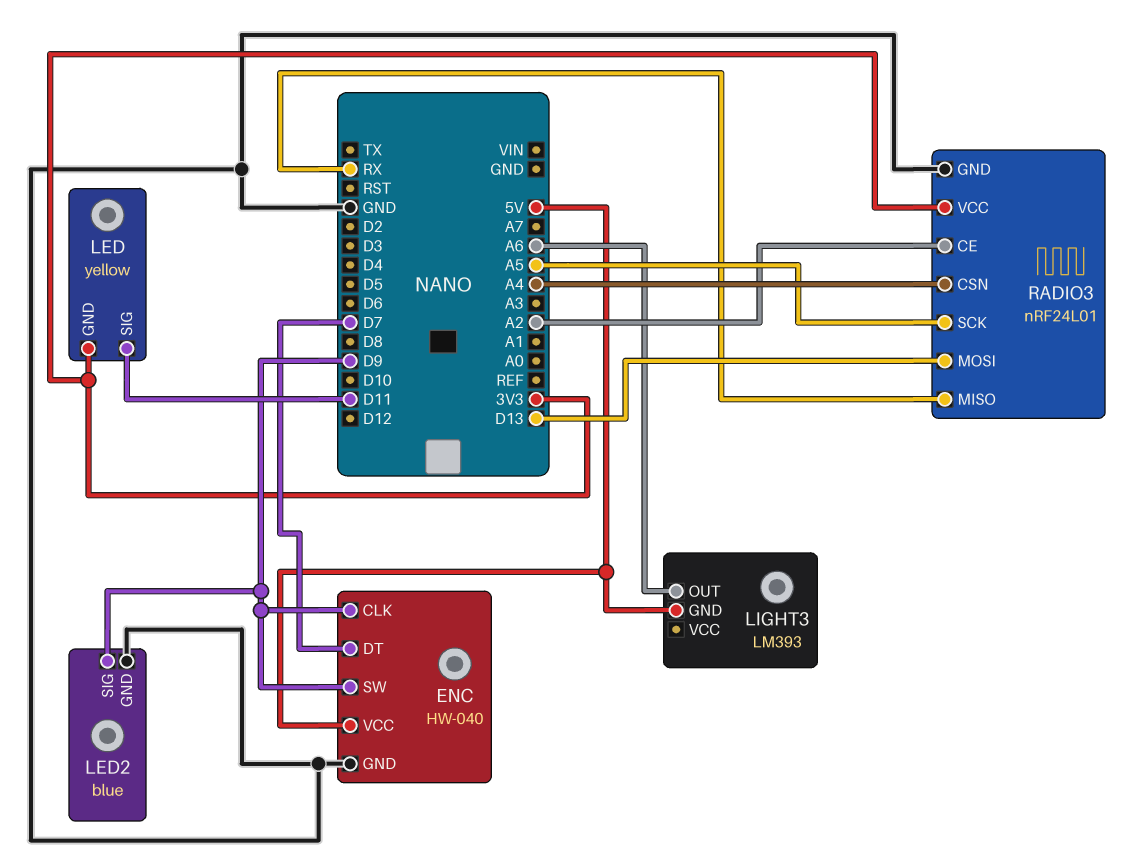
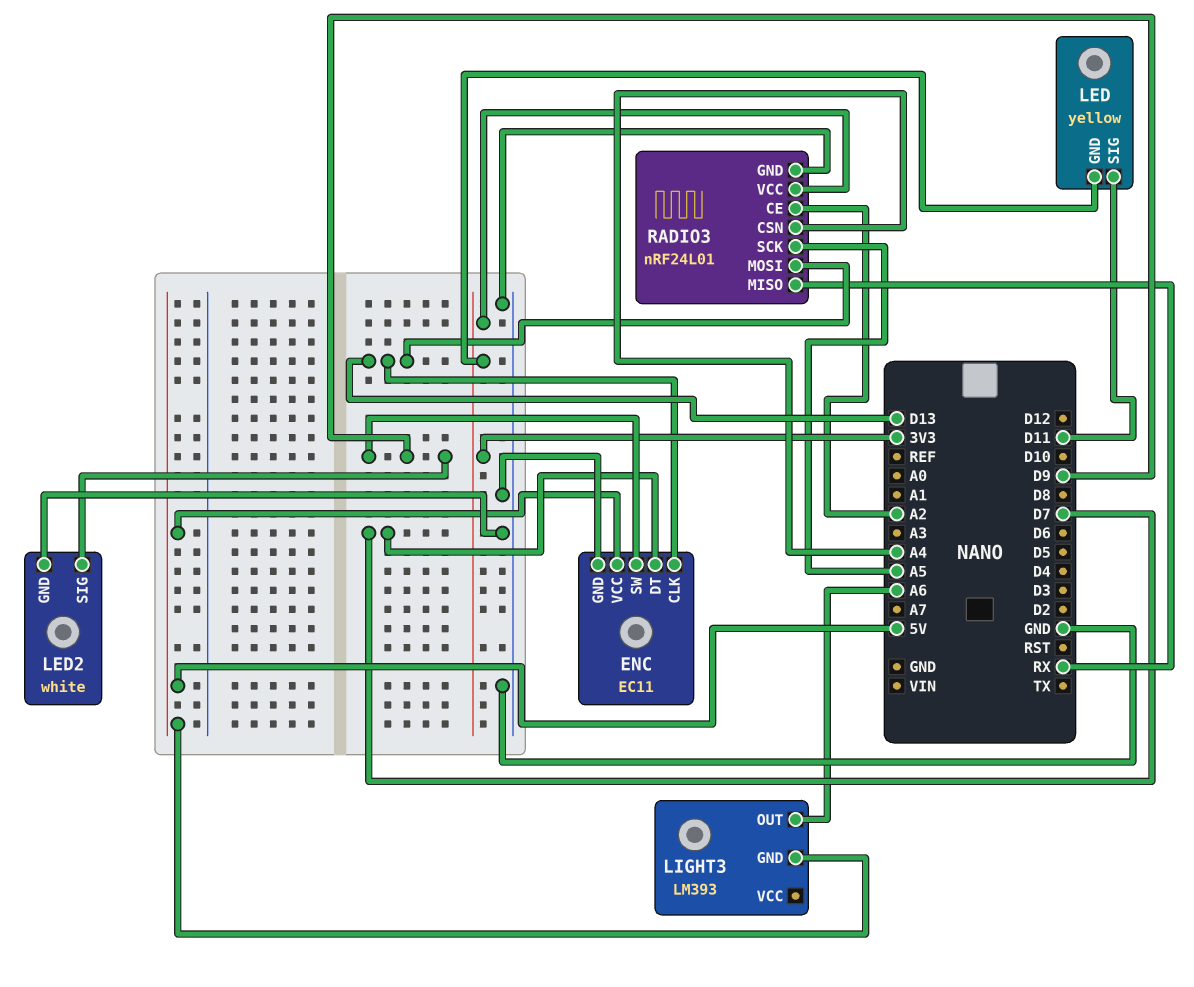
ENC: HW-040 -> EC11
ENC pin CLK: D9 -> D13
LED2: blue -> white

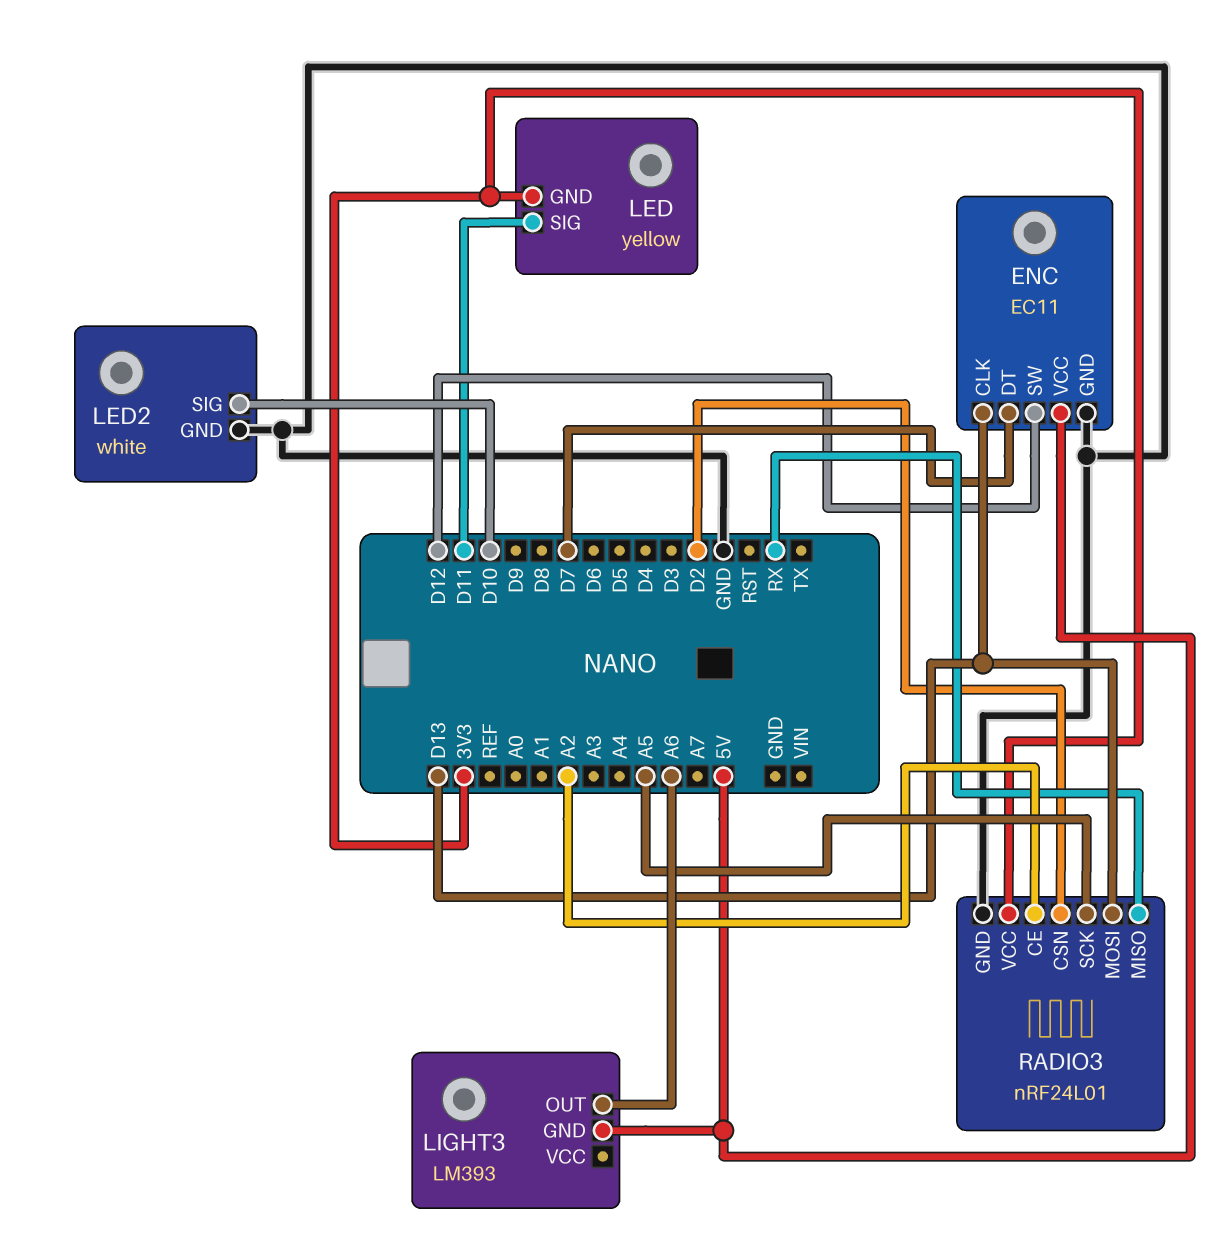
ENC pin SW: D9 -> D12
LED2 pin SIG: D9 -> D10
RADIO3 pin CSN: A4 -> D2

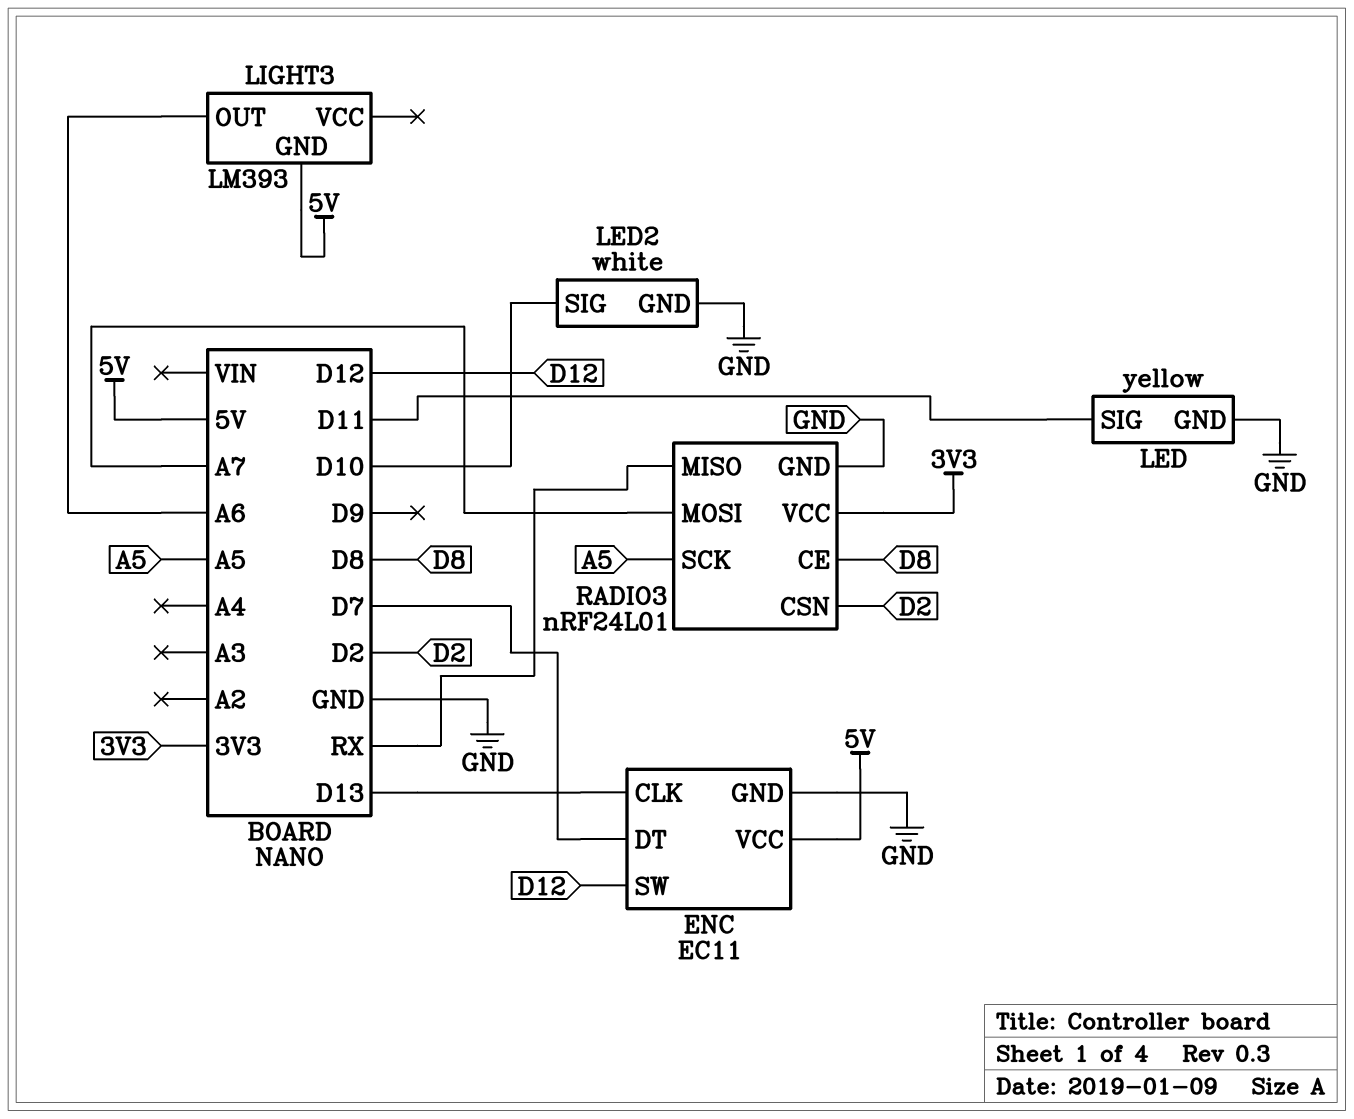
LED pin GND: 3V3 -> GND
RADIO3 pin CE: A2 -> D8
RADIO3 pin MOSI: D13 -> A7

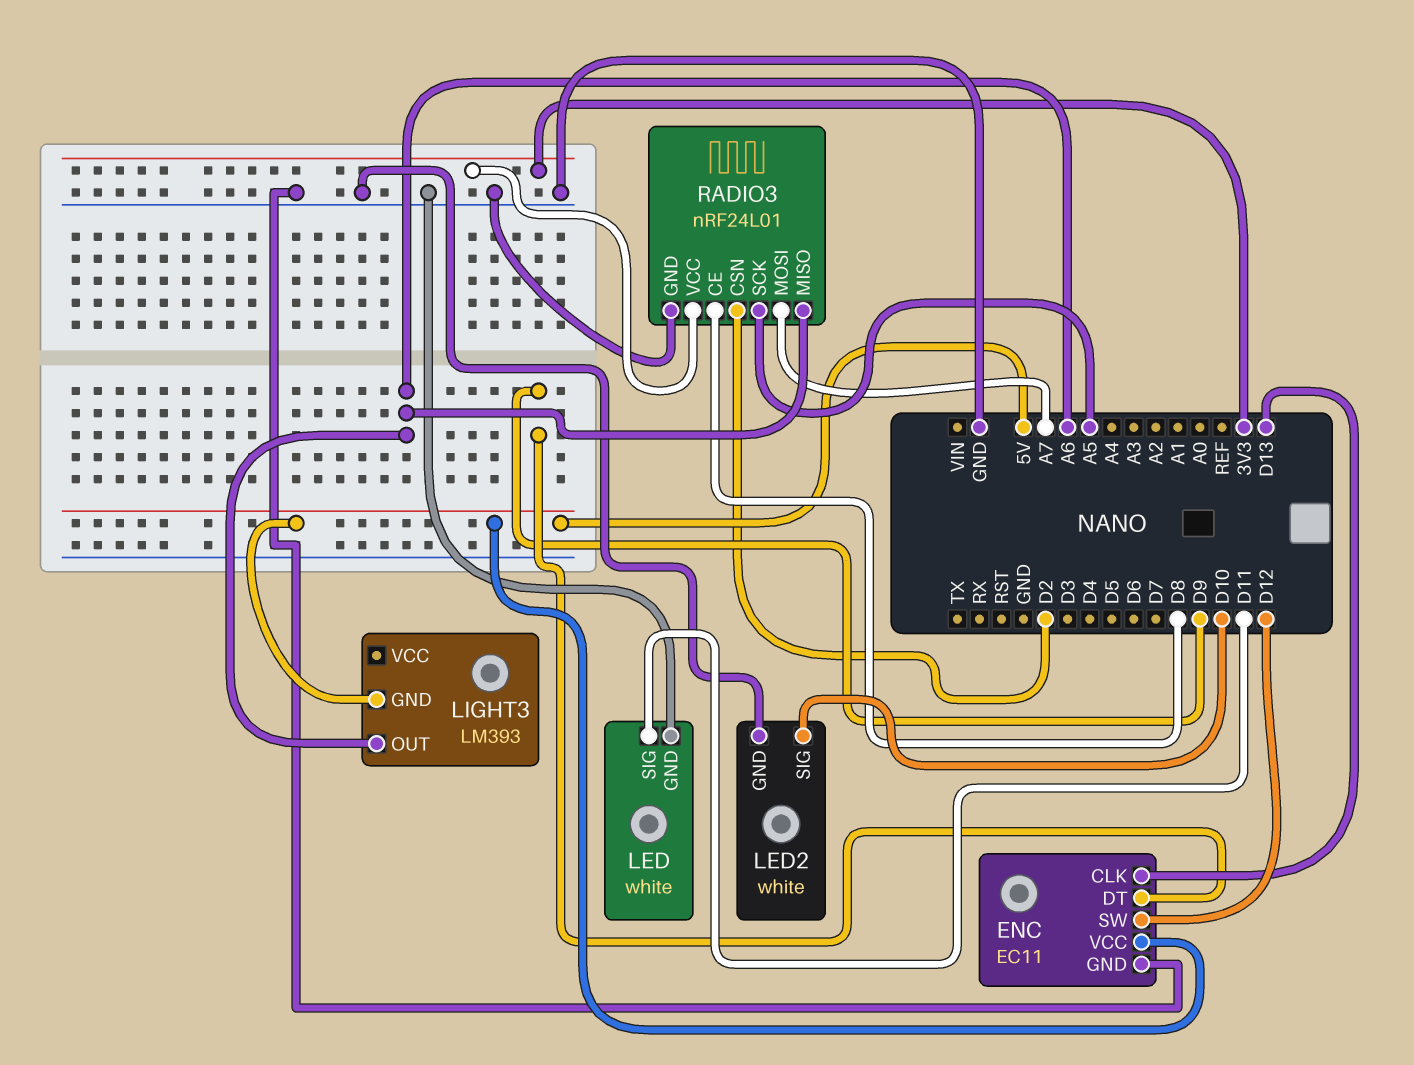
ENC pin DT: D7 -> D9
LED: yellow -> white
RADIO3 pin MISO: RX -> A6

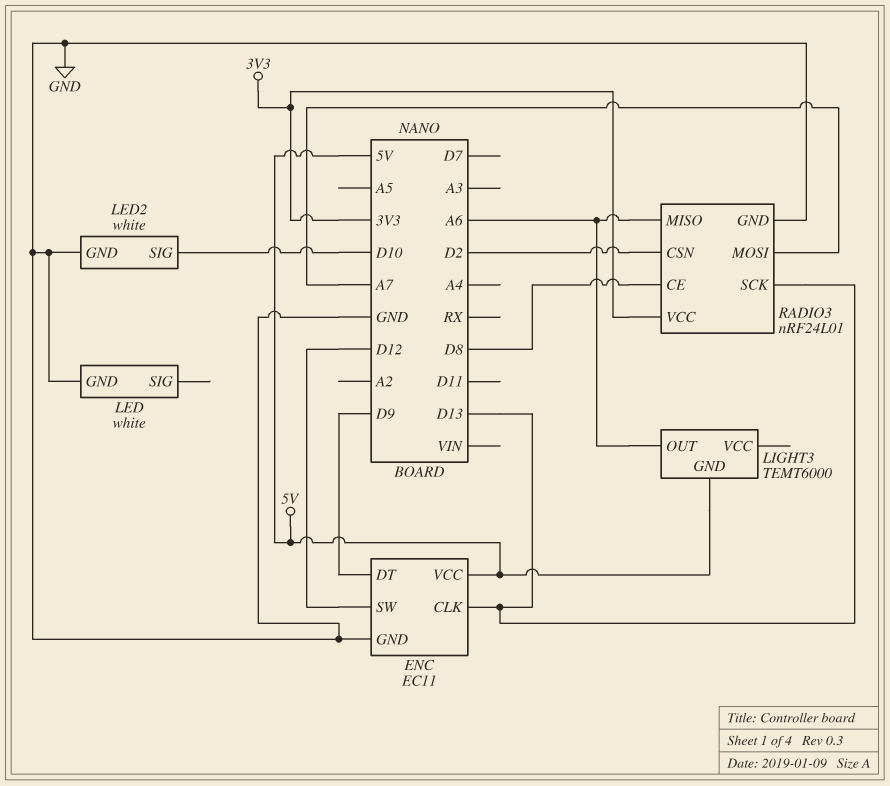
LED pin SIG: D11 -> none
LIGHT3: LM393 -> TEMT6000
RADIO3 pin SCK: A5 -> D13

